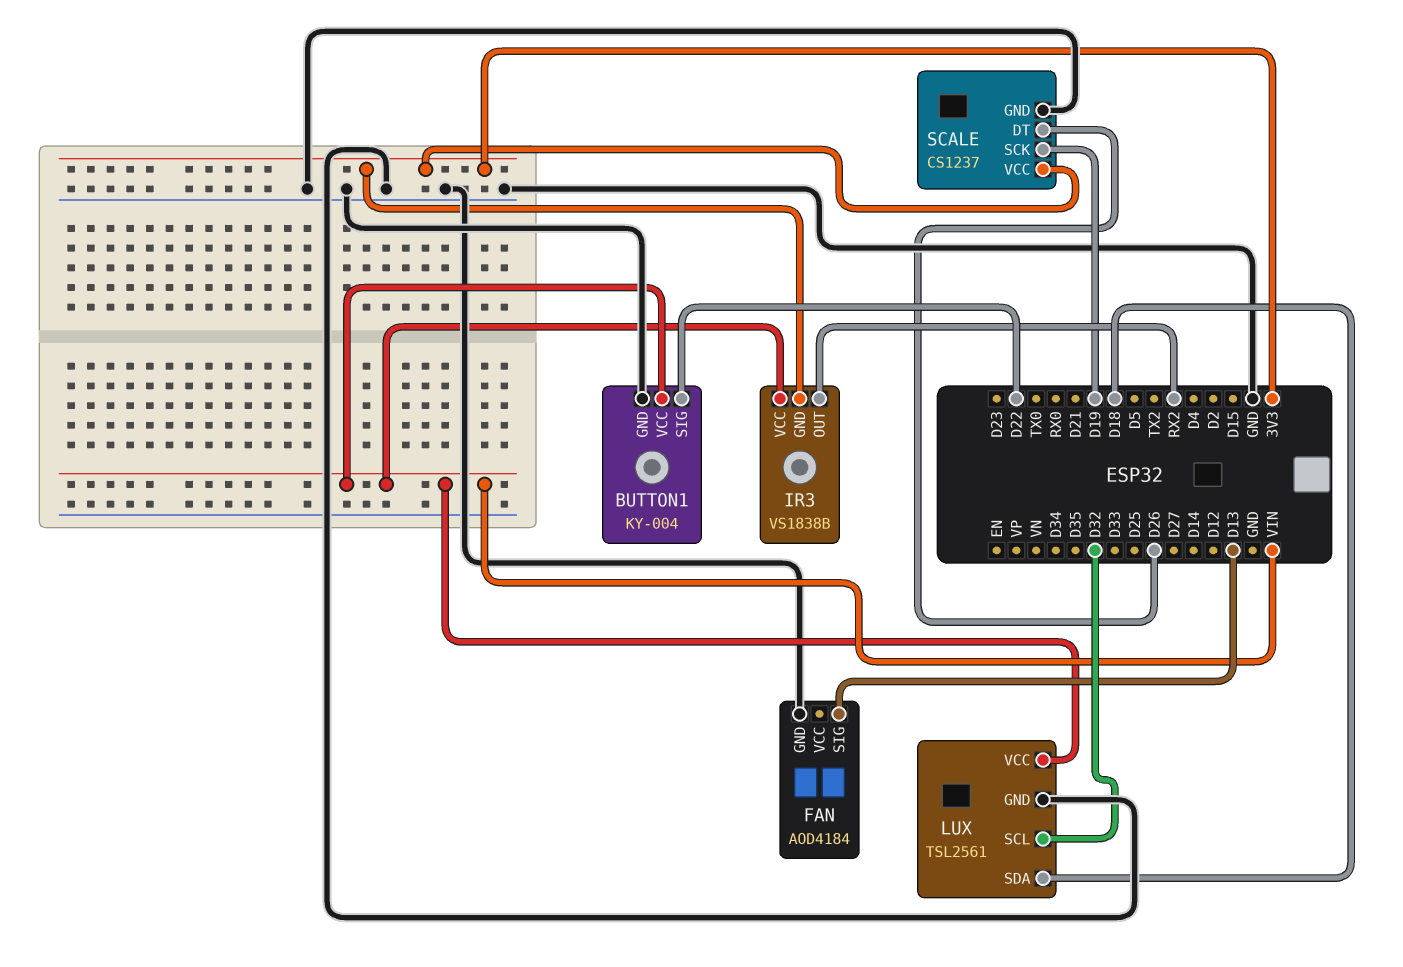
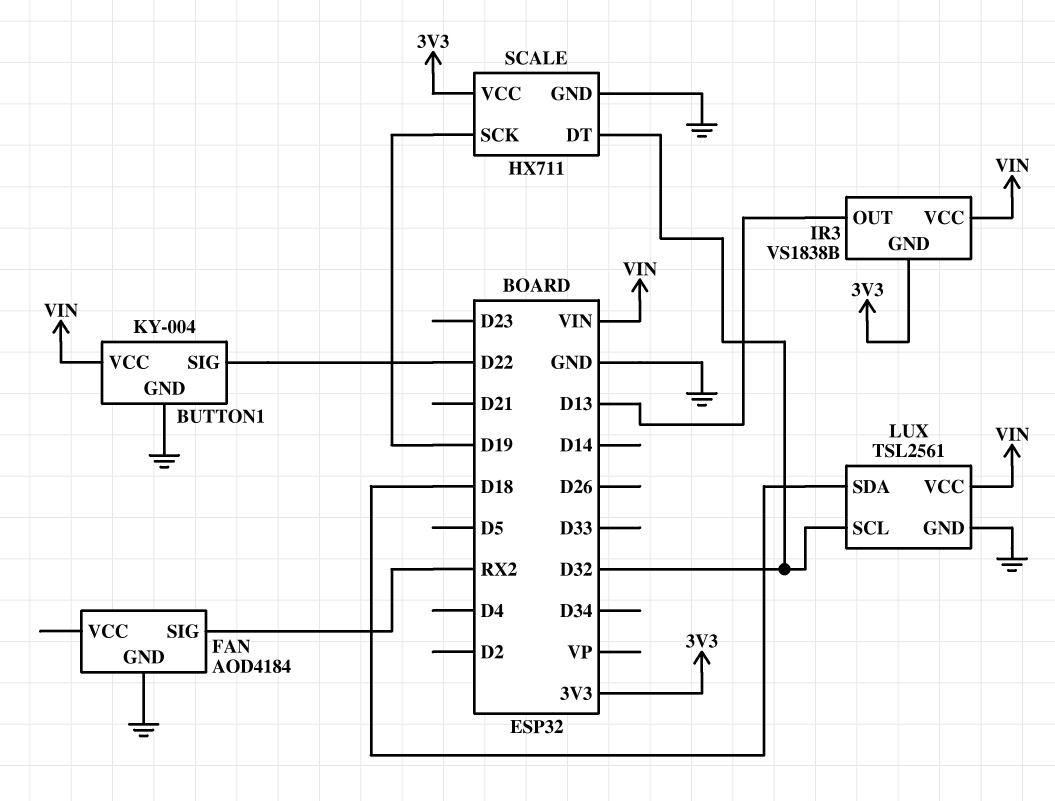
FAN pin SIG: D13 -> RX2
IR3 pin OUT: RX2 -> D13
SCALE: CS1237 -> HX711
SCALE pin DT: D26 -> D32

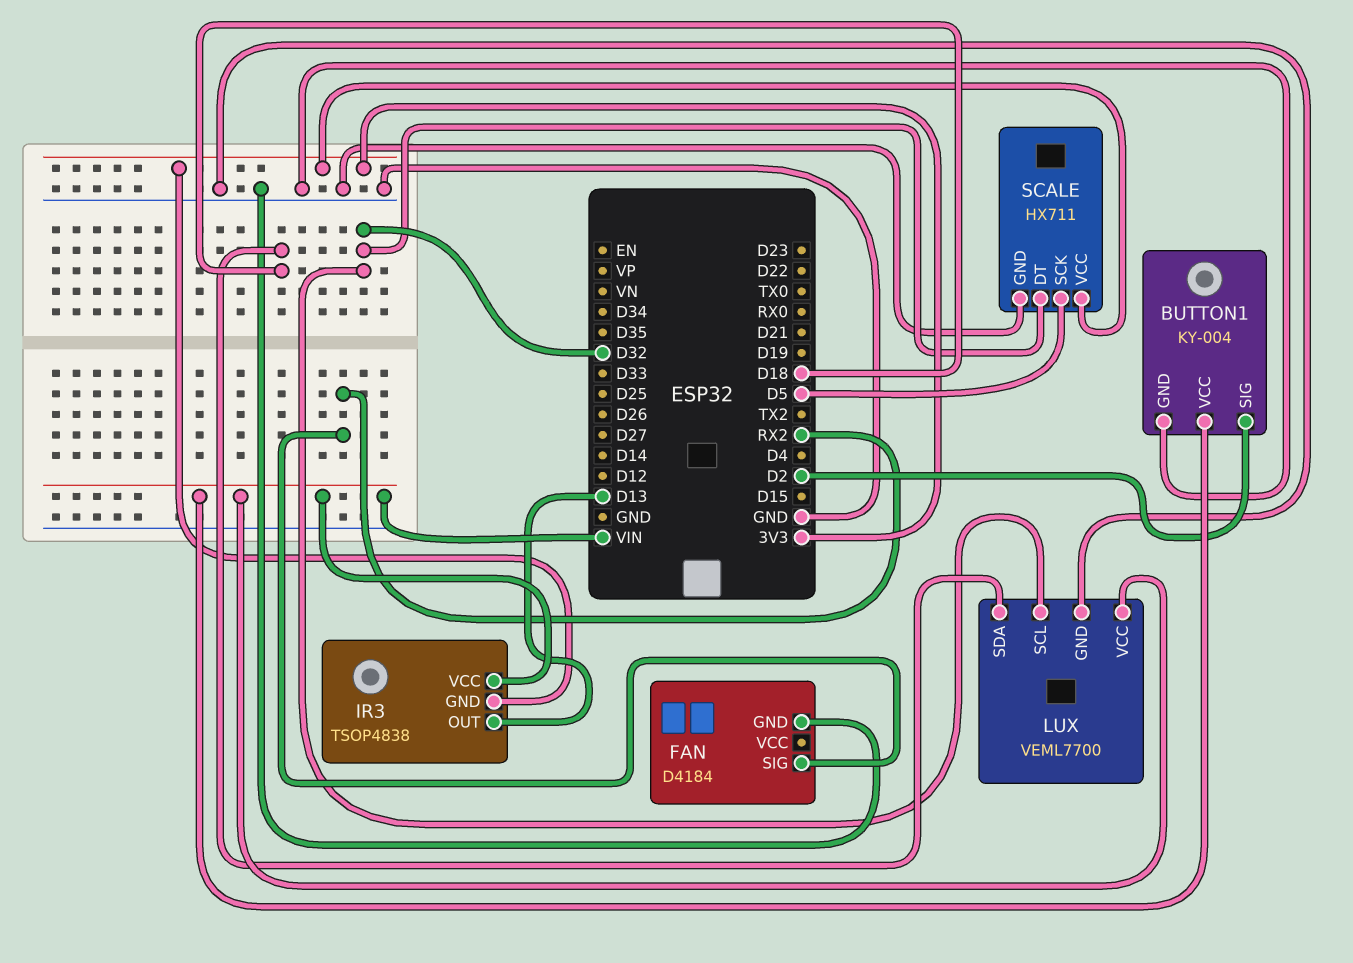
BUTTON1 pin SIG: D22 -> D2
FAN: AOD4184 -> D4184
IR3: VS1838B -> TSOP4838
LUX: TSL2561 -> VEML7700
SCALE pin SCK: D19 -> D5

